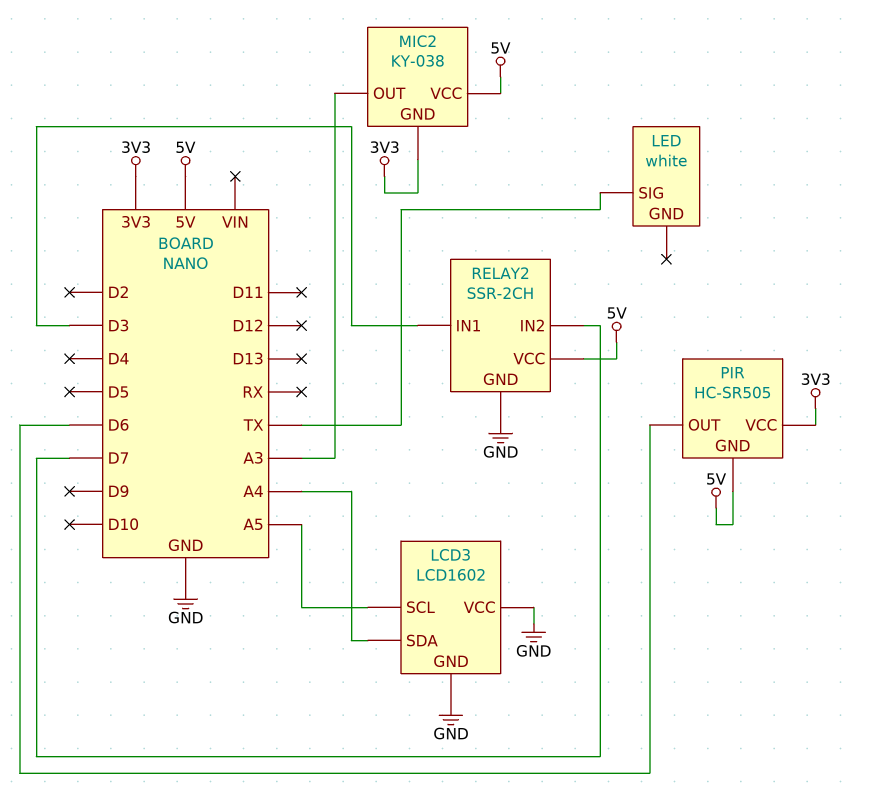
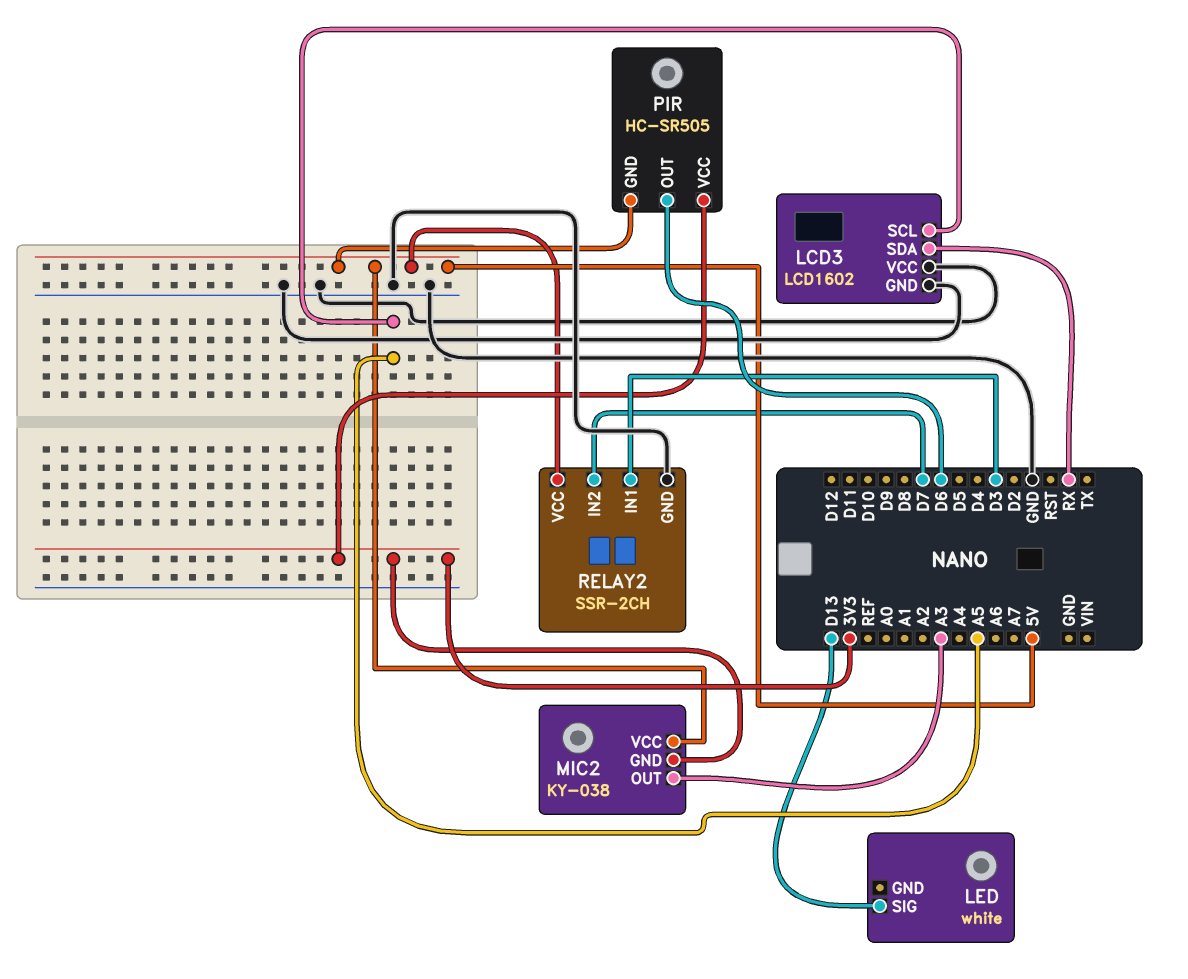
LCD3 pin SDA: A4 -> RX
LED pin SIG: TX -> D13

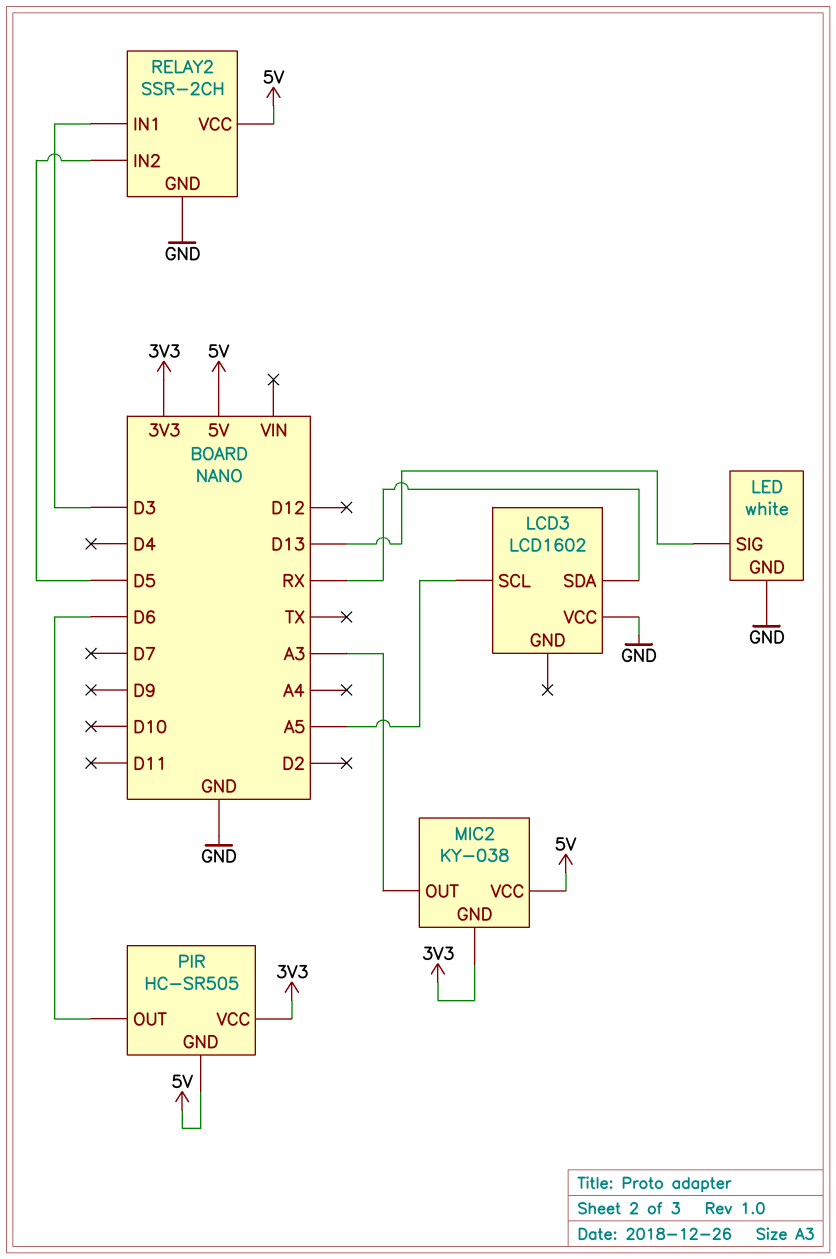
LCD3 pin GND: GND -> none
LED pin GND: none -> GND
RELAY2 pin IN2: D7 -> D5

